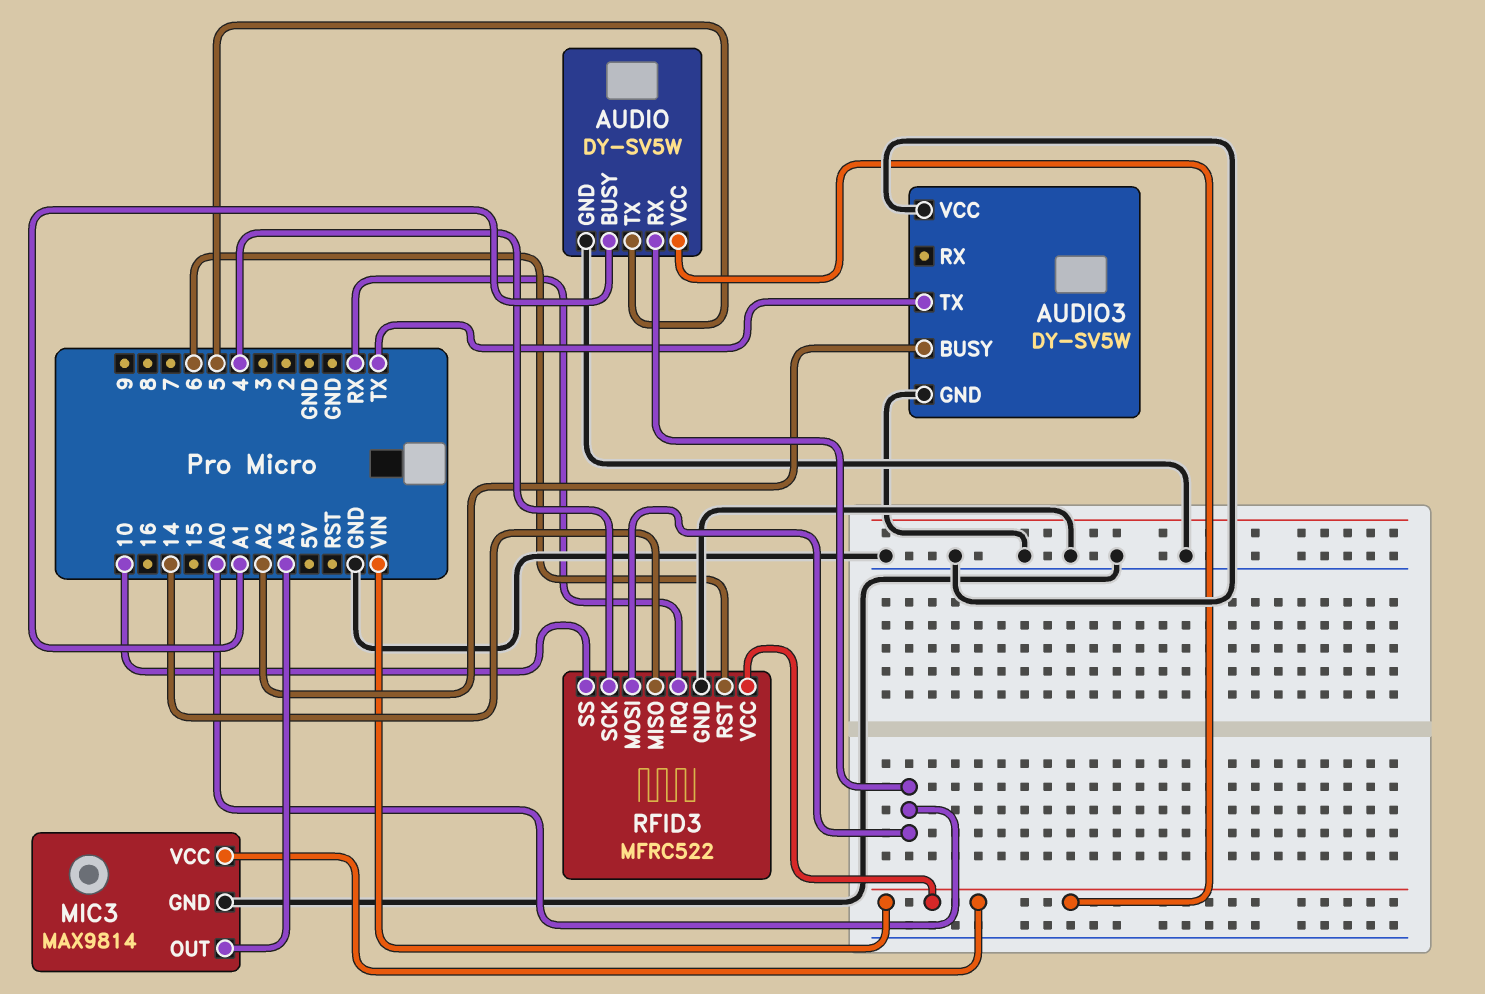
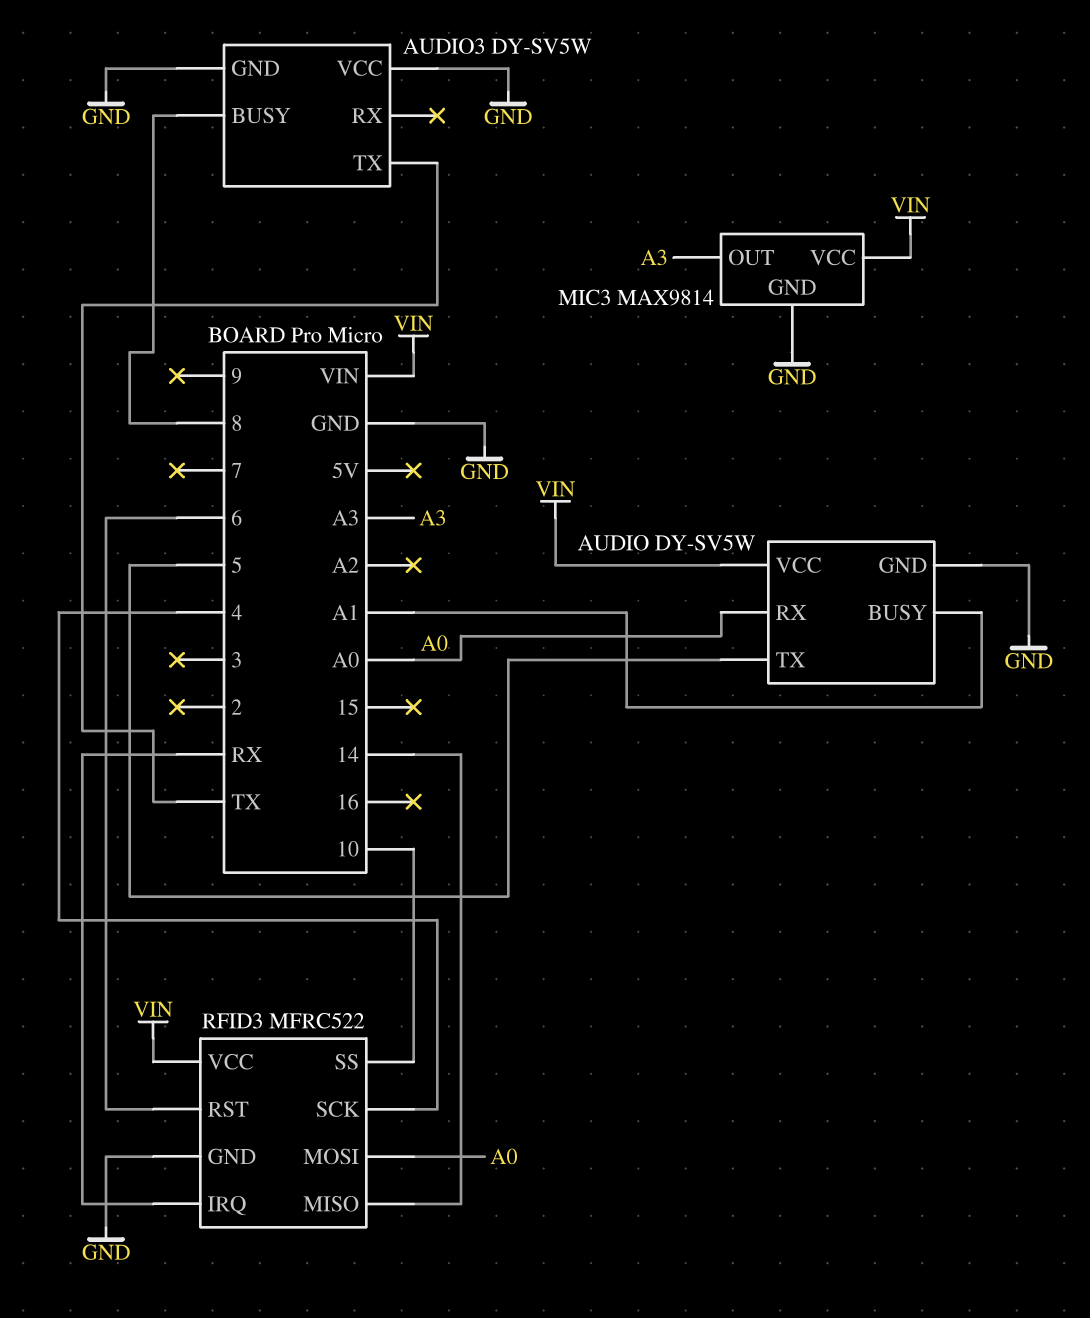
AUDIO3 pin BUSY: A2 -> 8

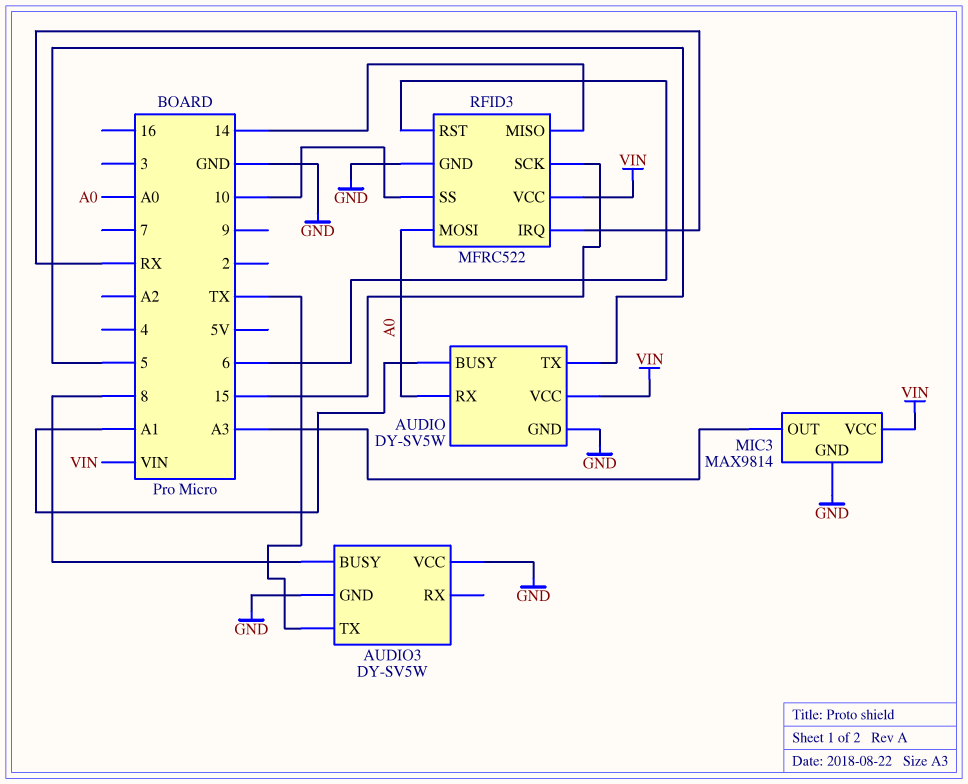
RFID3 pin SCK: 4 -> 15

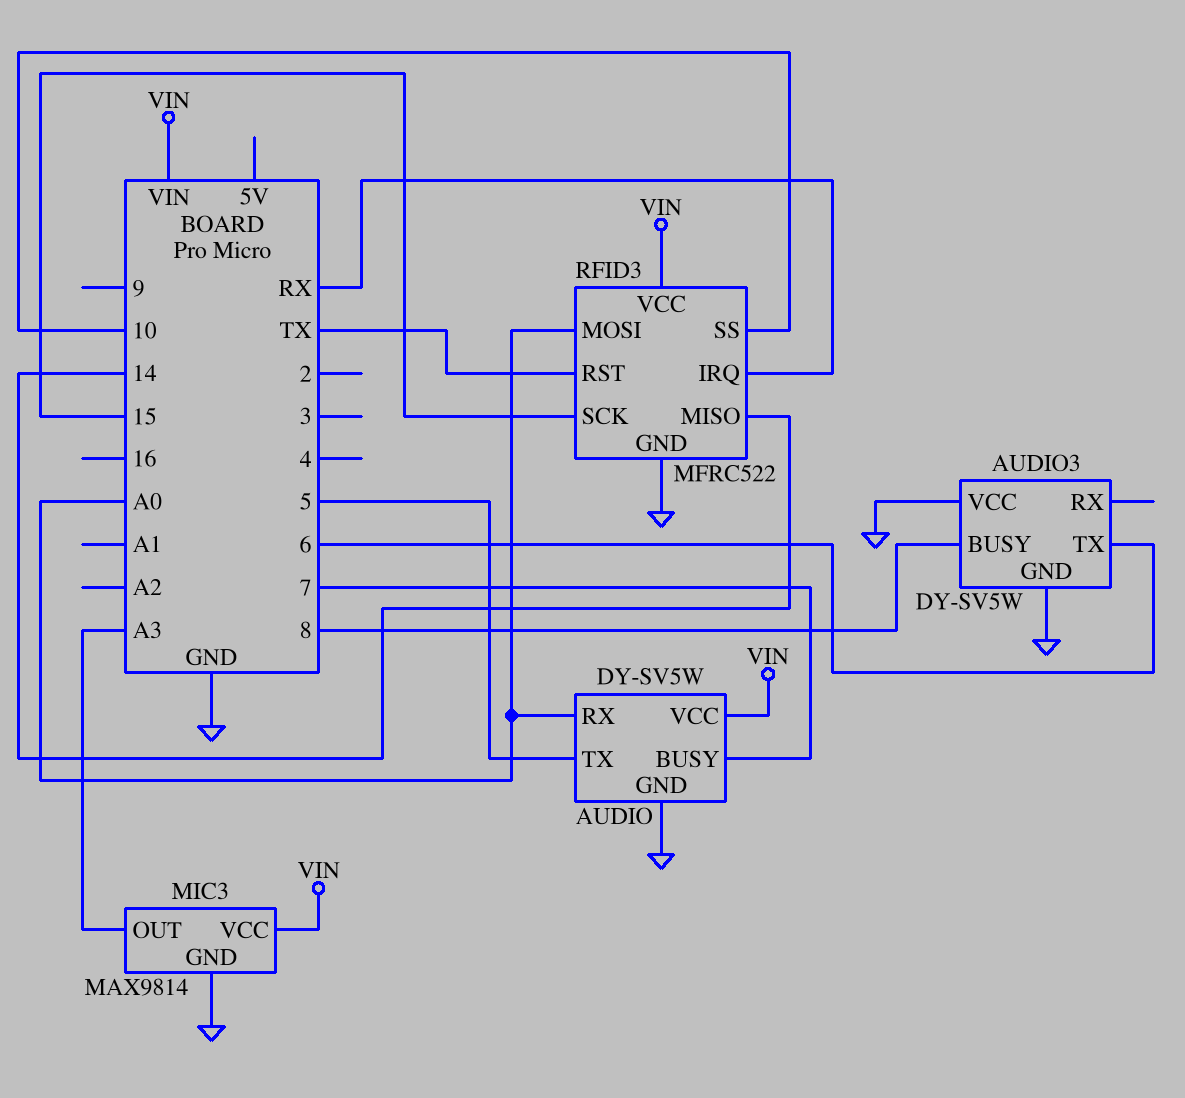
AUDIO pin BUSY: A1 -> 7
AUDIO3 pin TX: TX -> 6
RFID3 pin RST: 6 -> TX

